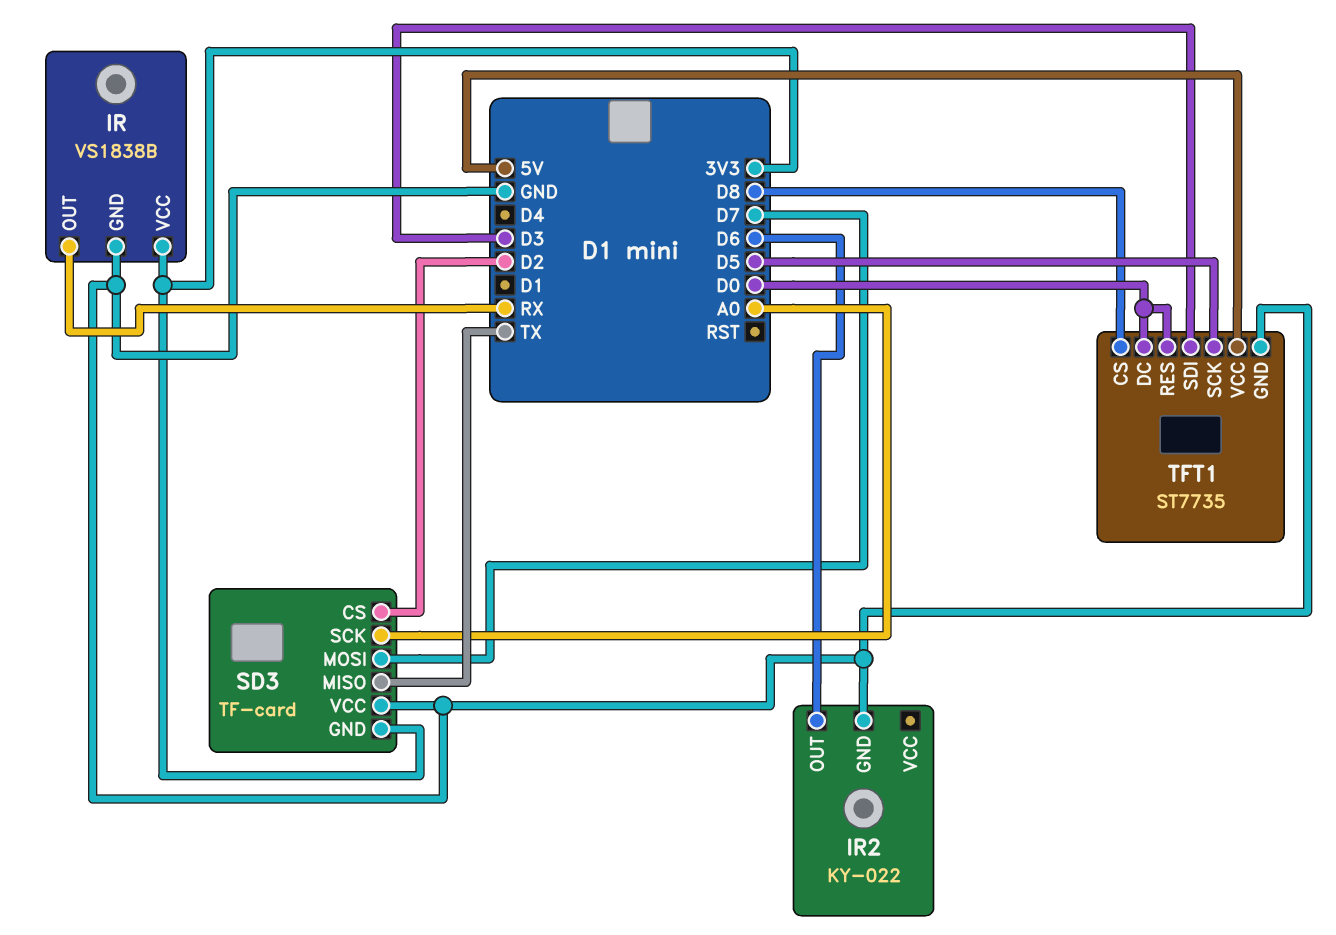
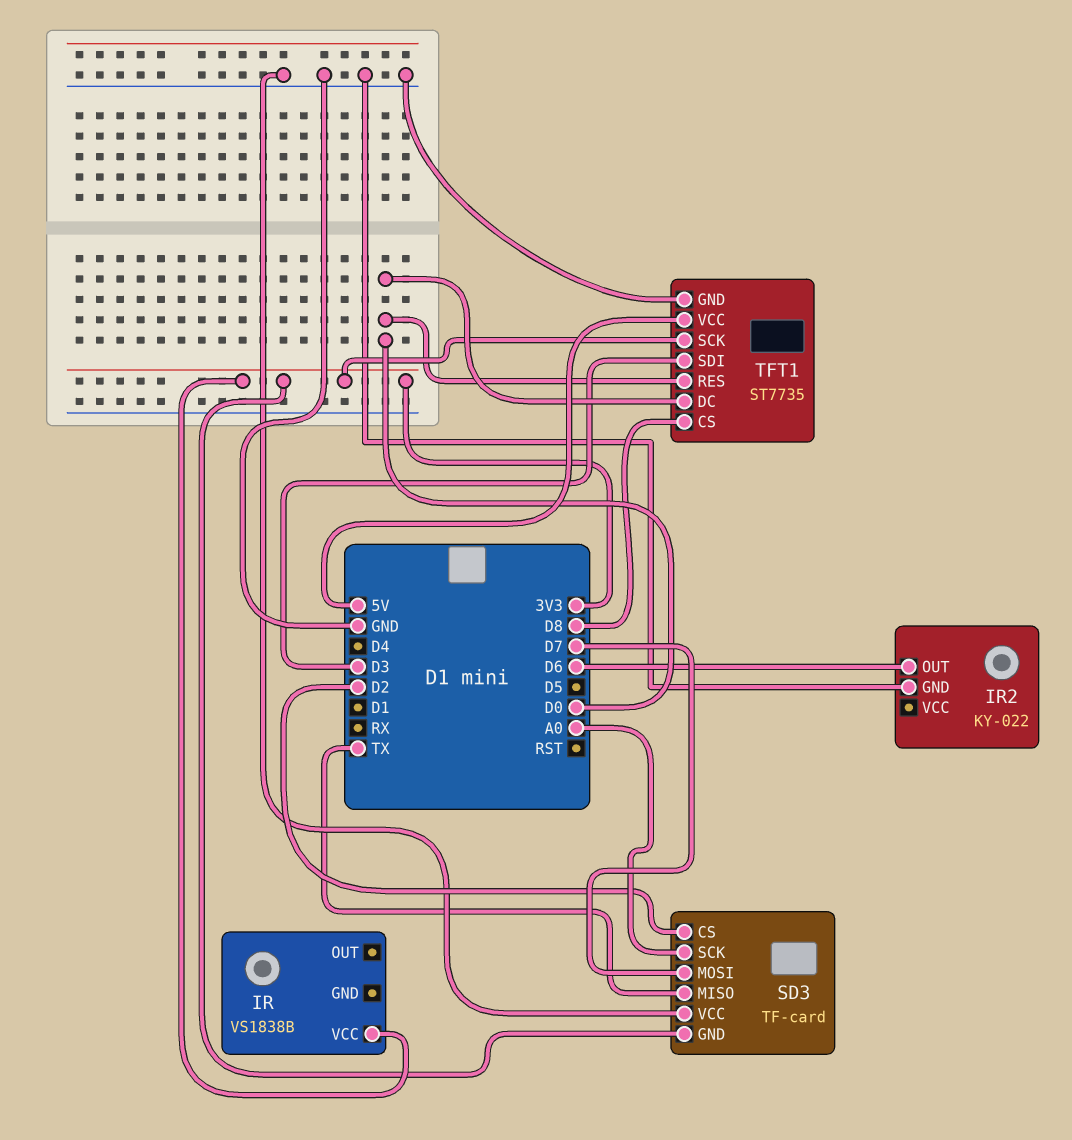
IR pin GND: GND -> none
IR pin OUT: RX -> none
TFT1 pin SCK: D5 -> 3V3

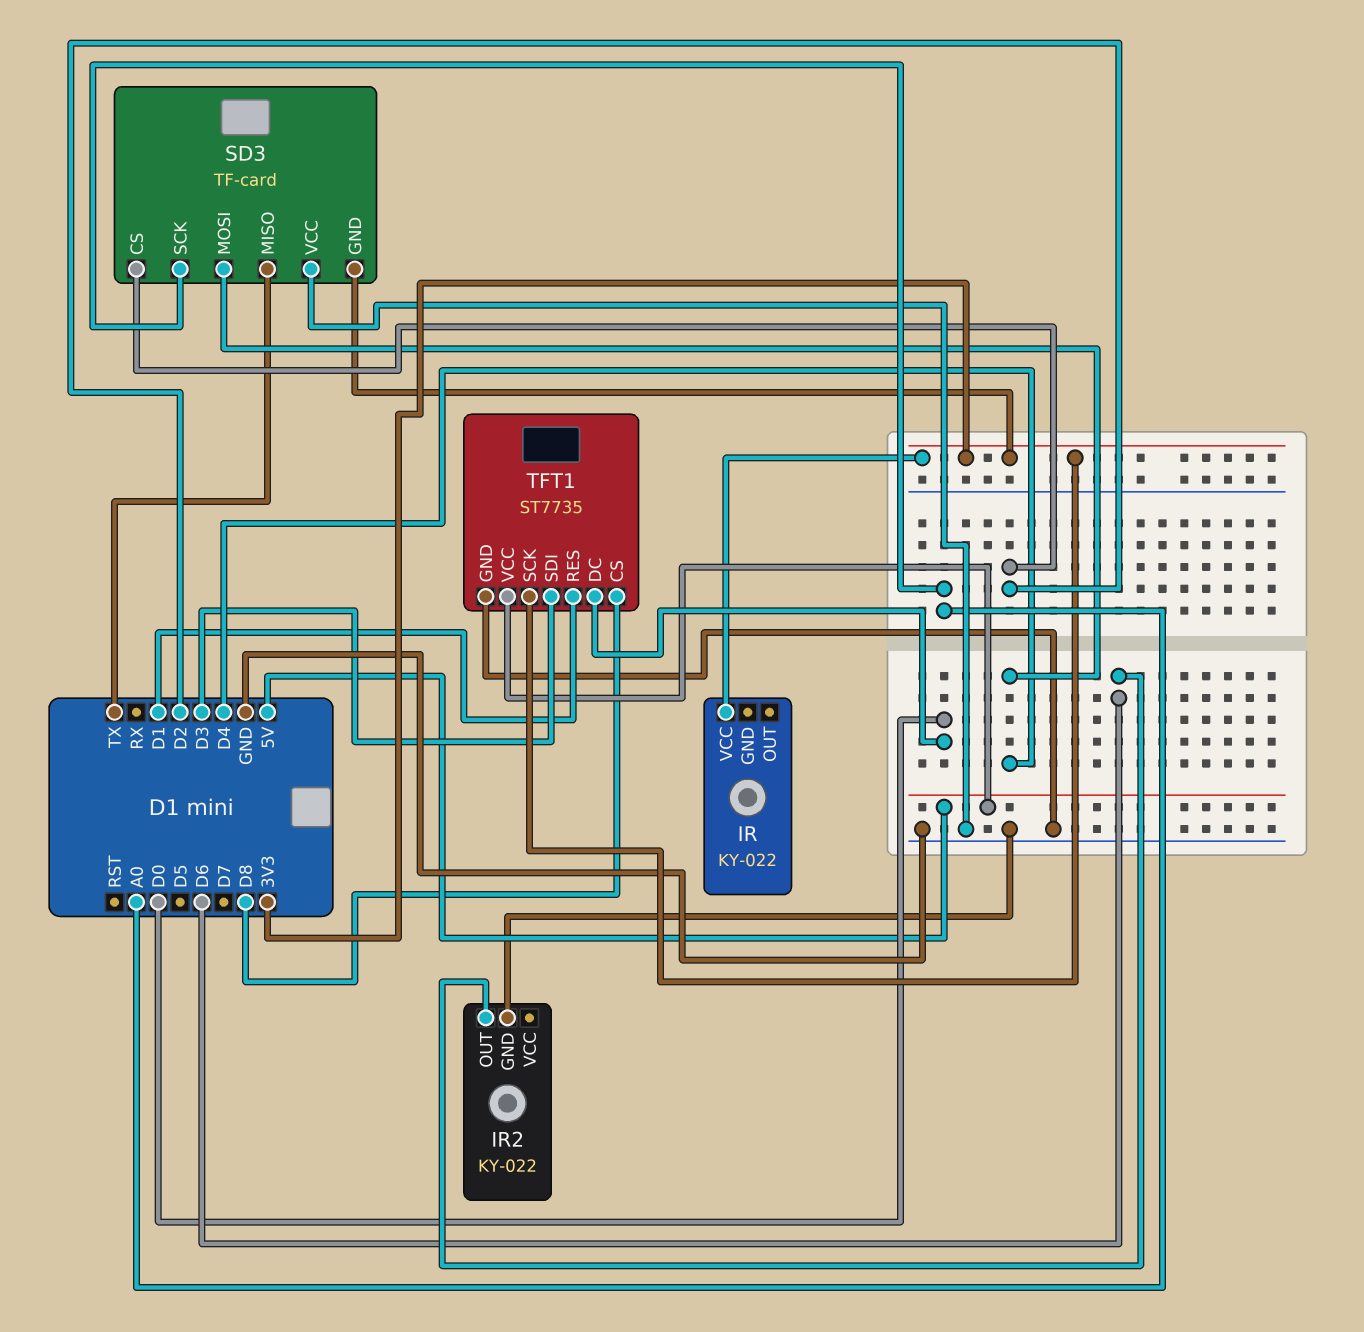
IR: VS1838B -> KY-022
SD3 pin MOSI: D7 -> D4
TFT1 pin RES: D0 -> D1

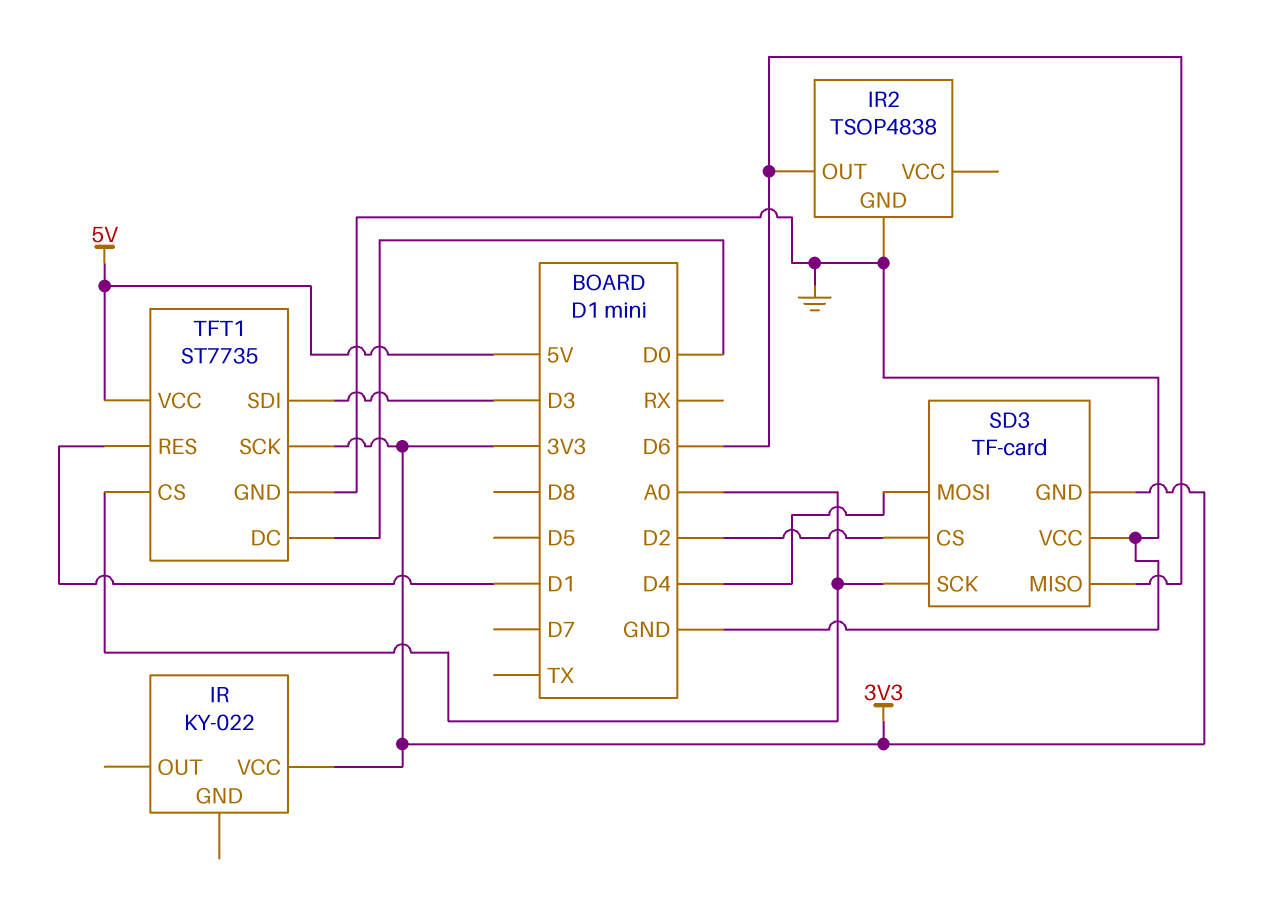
IR2: KY-022 -> TSOP4838
SD3 pin MISO: TX -> D6
TFT1 pin CS: D8 -> A0

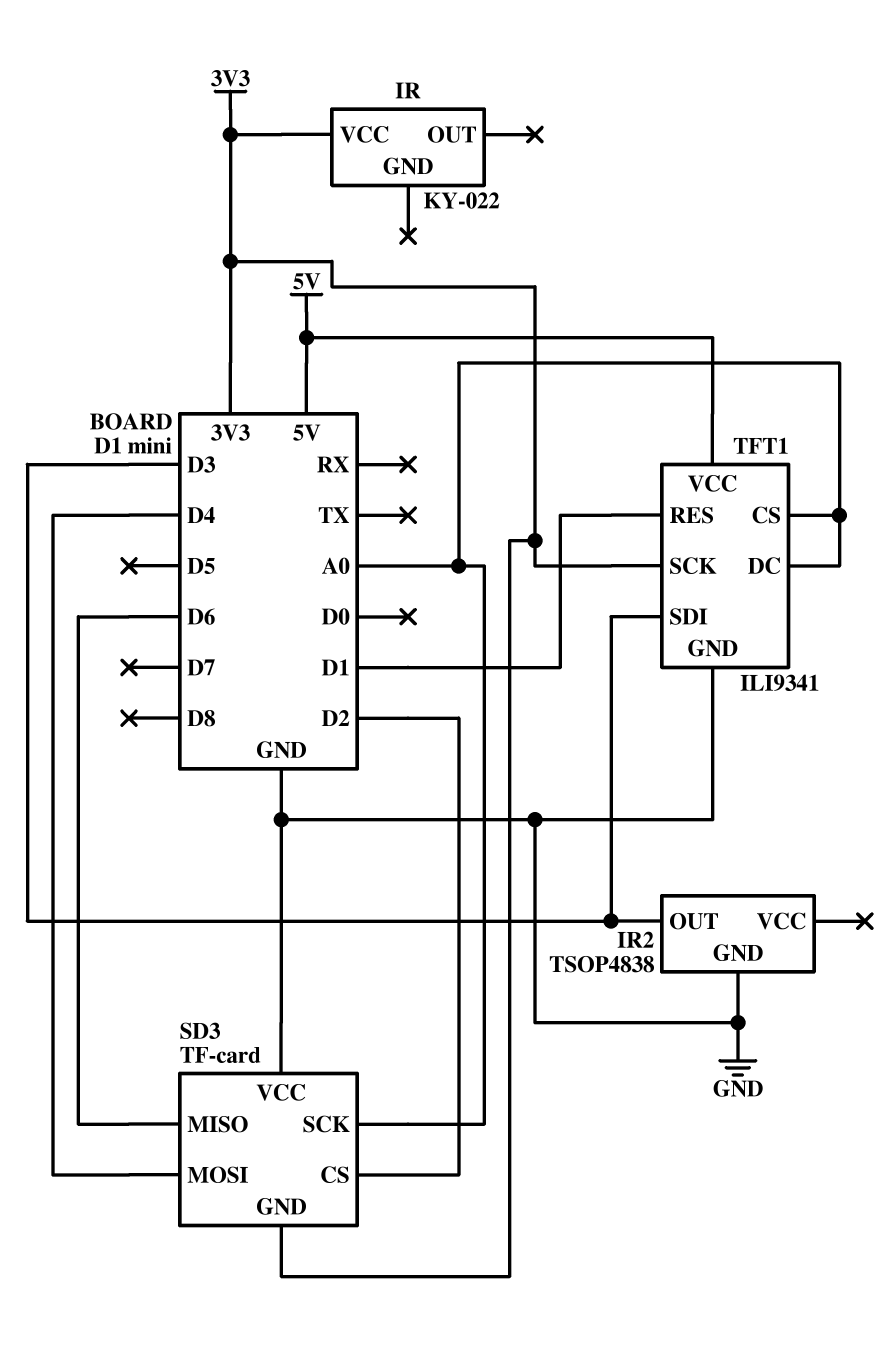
IR2 pin OUT: D6 -> D3
TFT1: ST7735 -> ILI9341
TFT1 pin DC: D0 -> A0

